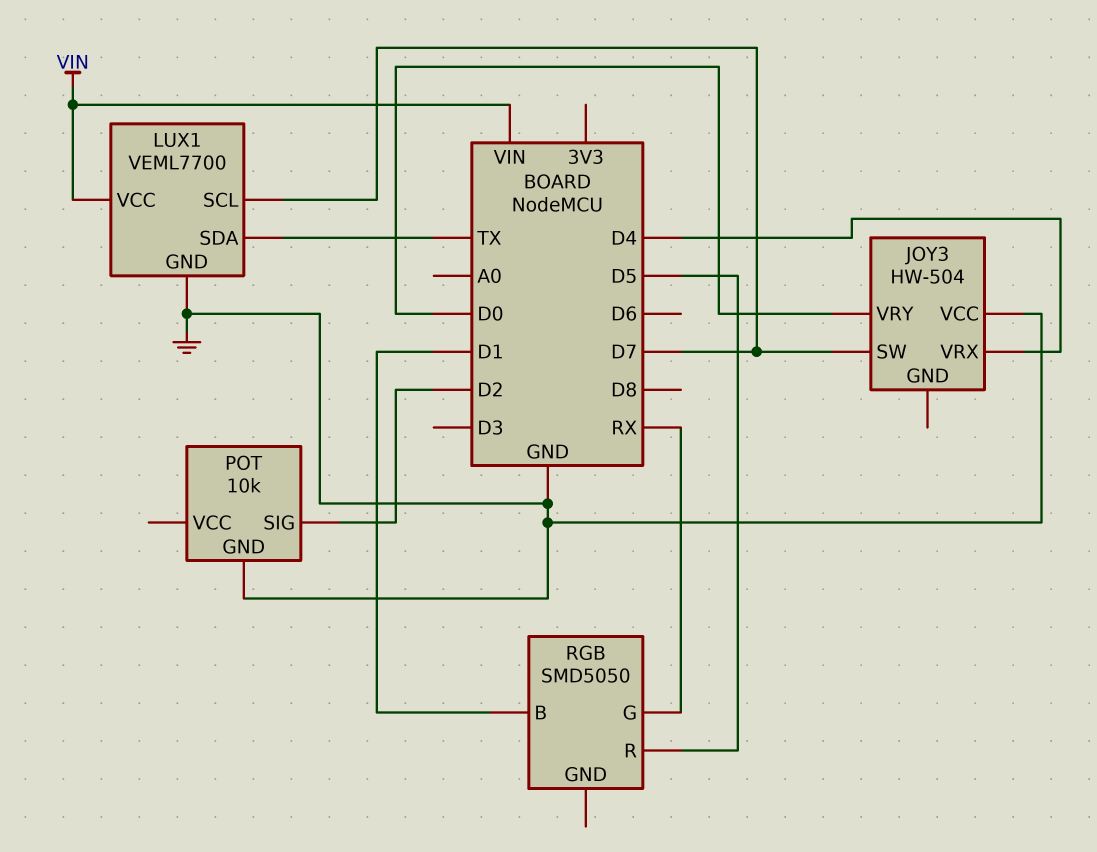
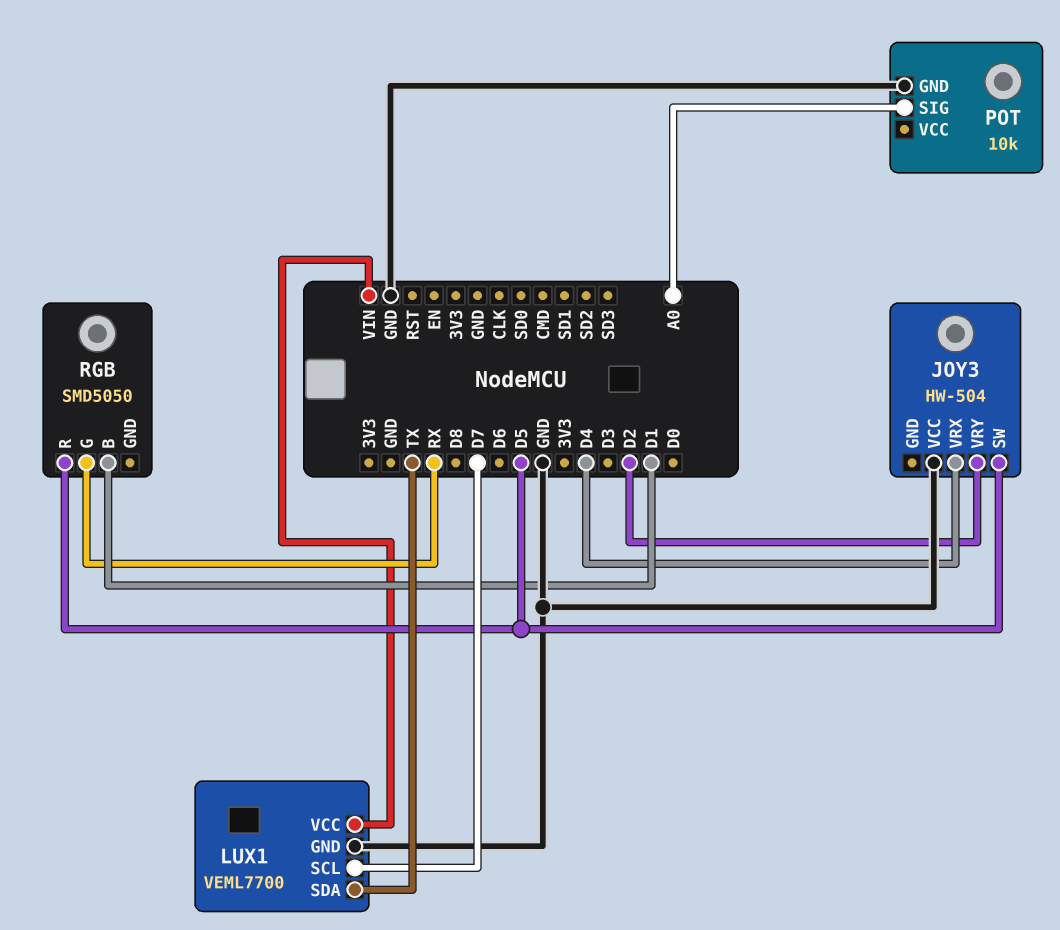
JOY3 pin SW: D7 -> D5
JOY3 pin VRY: D0 -> D2
POT pin SIG: D2 -> A0

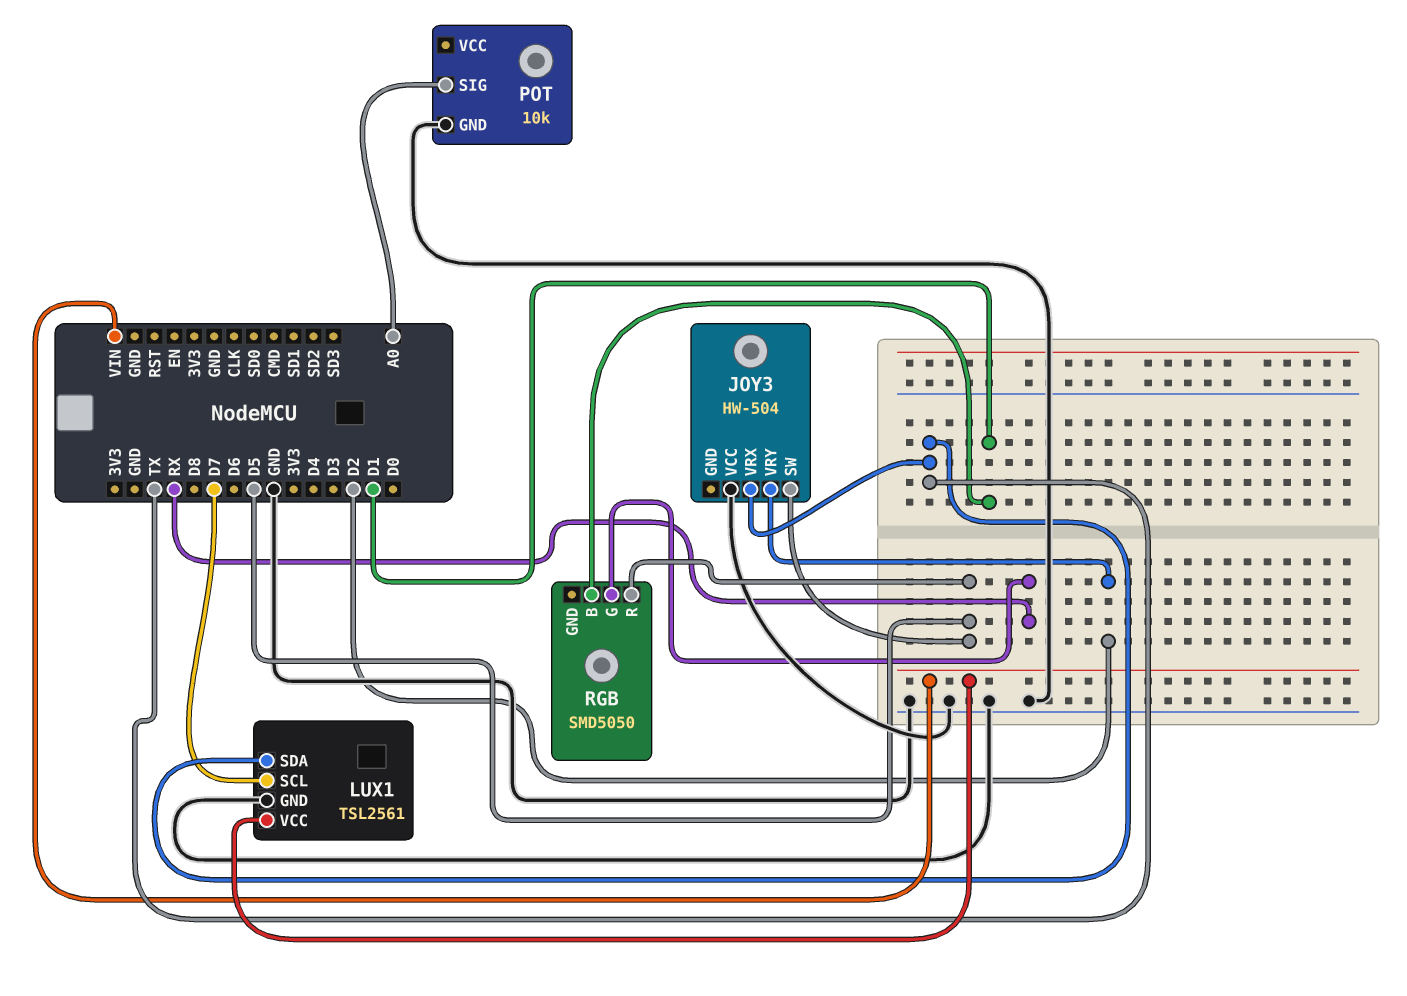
JOY3 pin VRX: D4 -> TX
LUX1: VEML7700 -> TSL2561

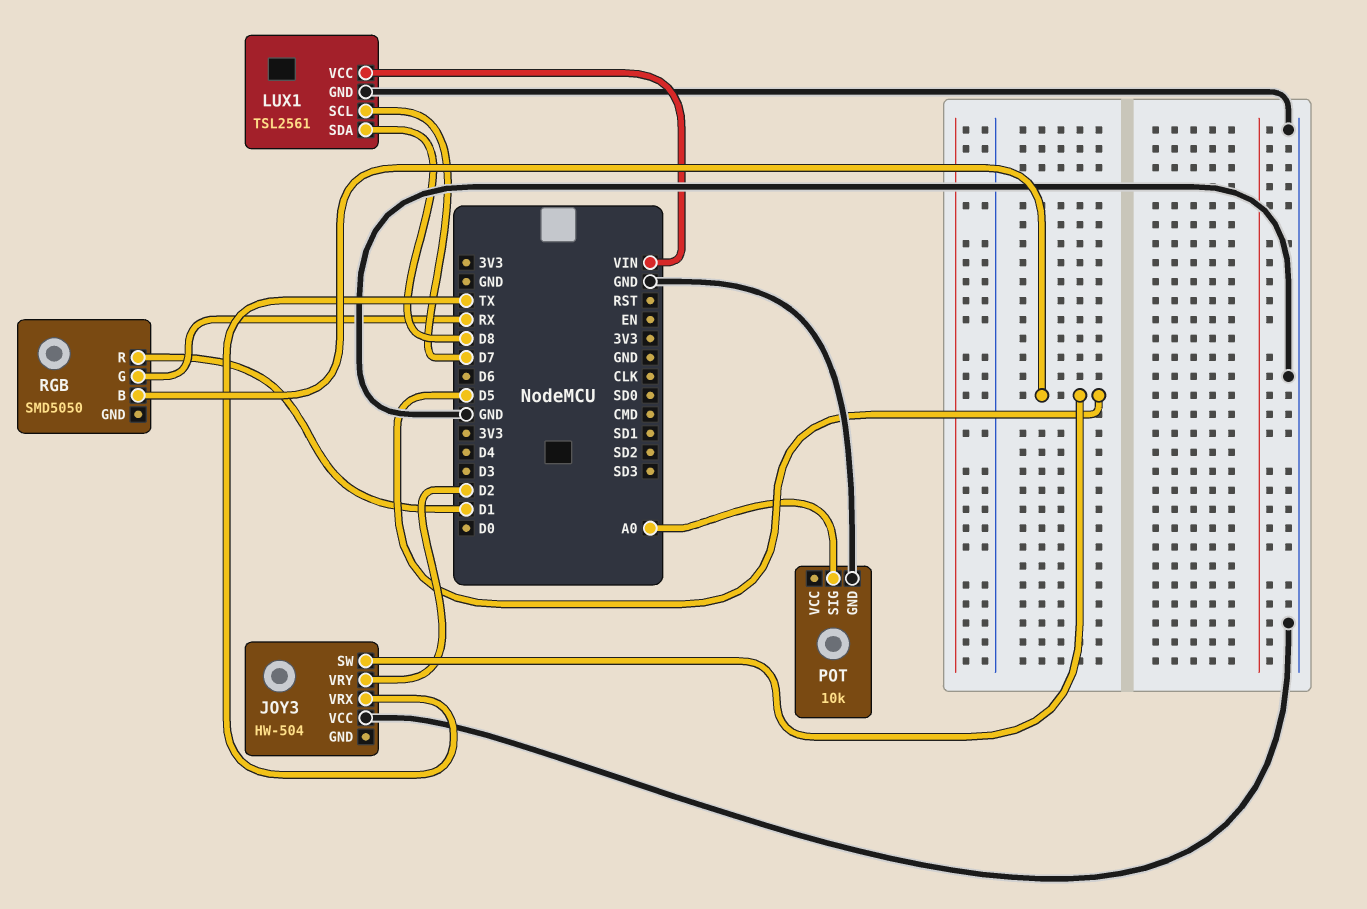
LUX1 pin SDA: TX -> D8
RGB pin B: D1 -> D5
RGB pin R: D5 -> D1

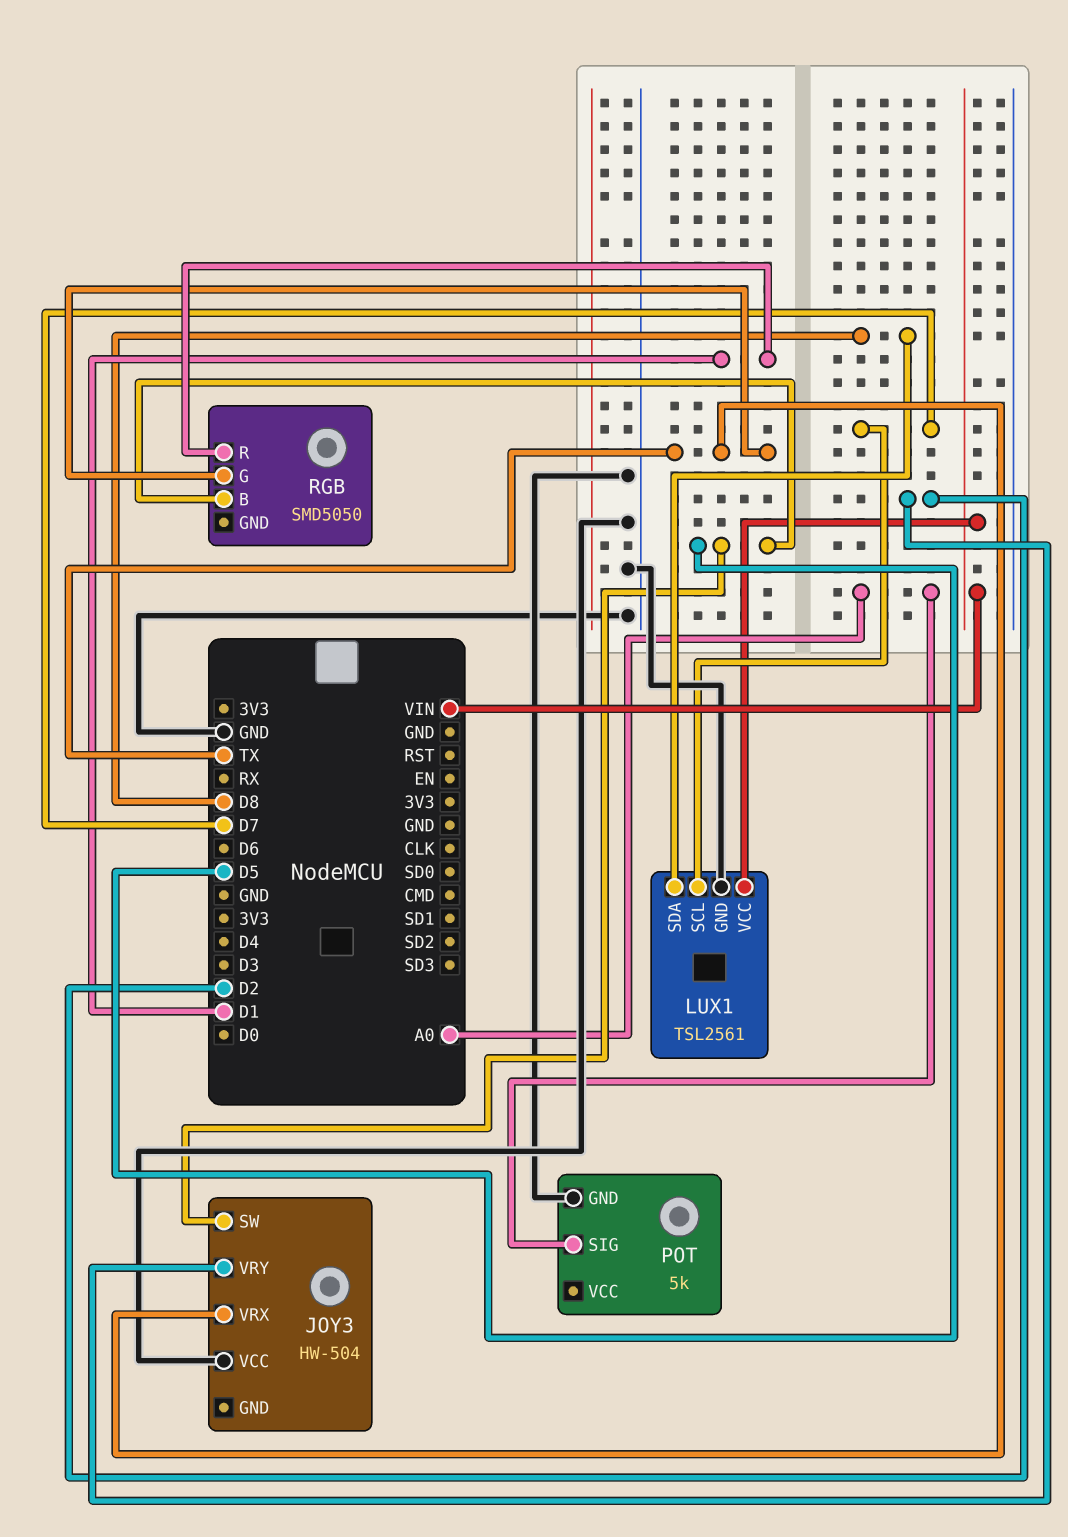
POT: 10k -> 5k
RGB pin G: RX -> TX

